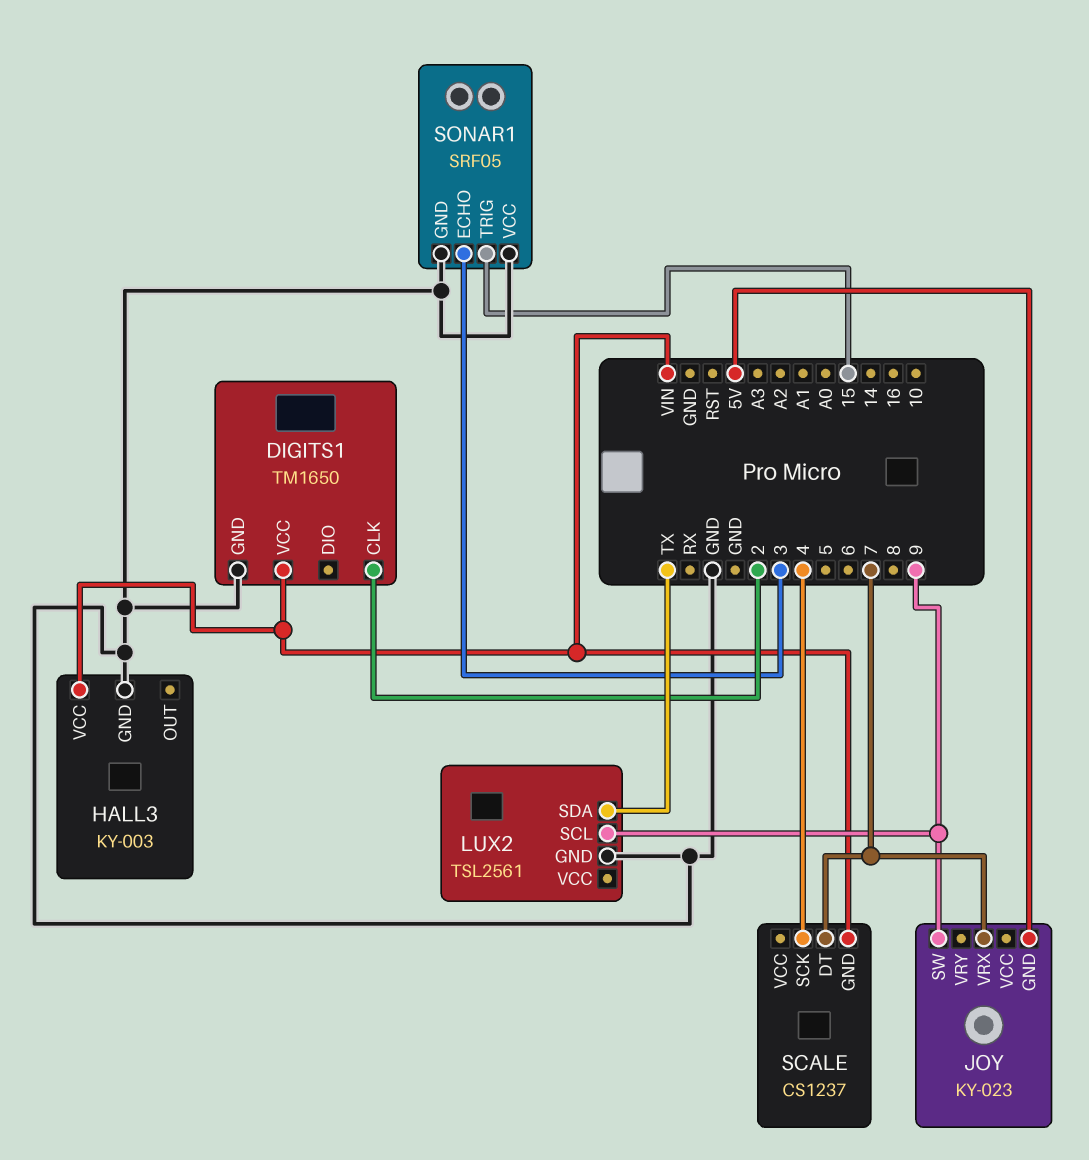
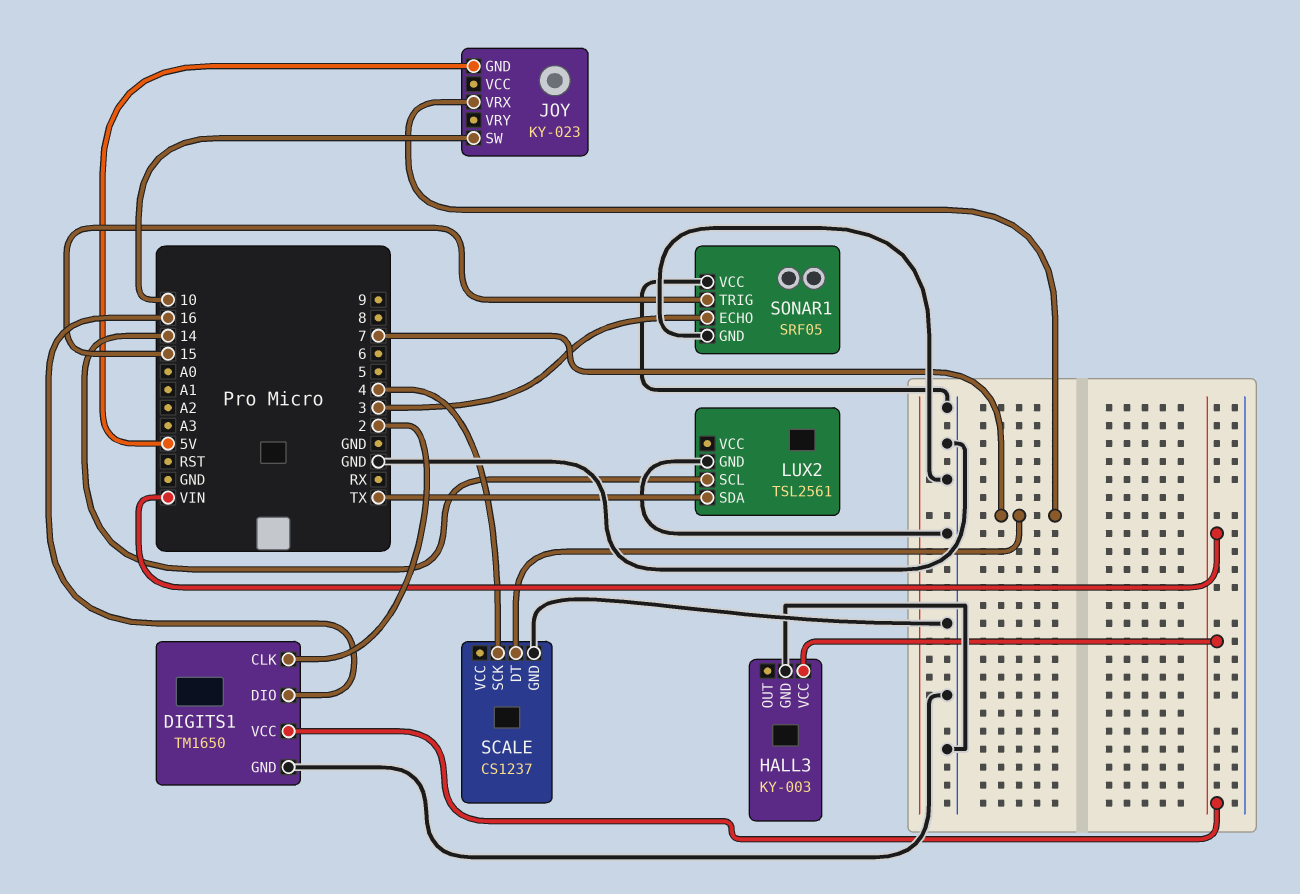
DIGITS1 pin DIO: none -> 16
JOY pin SW: 9 -> 10
LUX2 pin SCL: 9 -> 14
SCALE pin GND: VIN -> GND

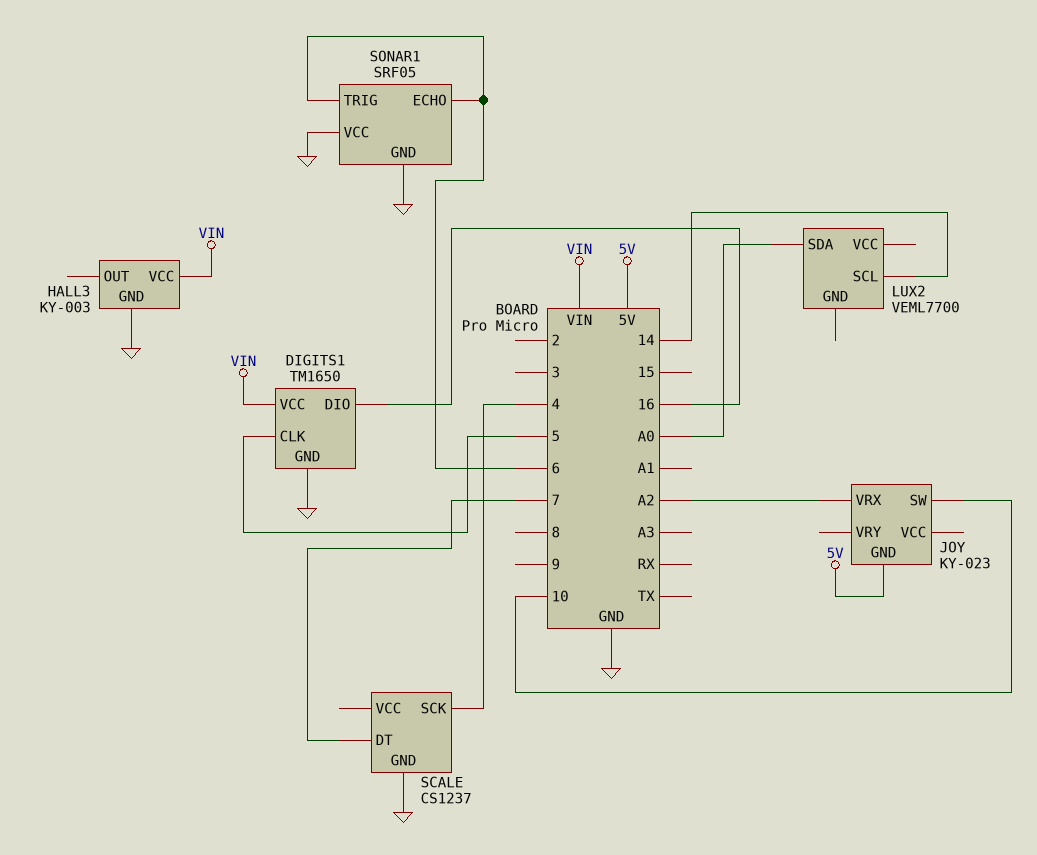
DIGITS1 pin CLK: 2 -> 5
JOY pin VRX: 7 -> A2
LUX2: TSL2561 -> VEML7700
LUX2 pin GND: GND -> none
LUX2 pin SDA: TX -> A0
SONAR1 pin ECHO: 3 -> 6
SONAR1 pin TRIG: 15 -> 6

